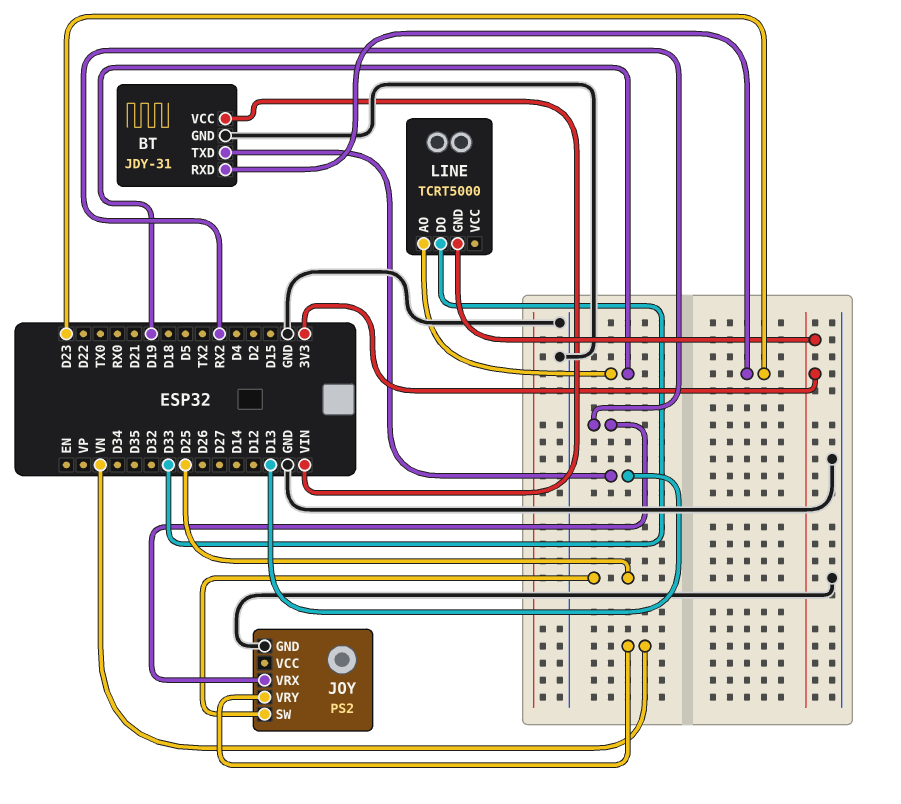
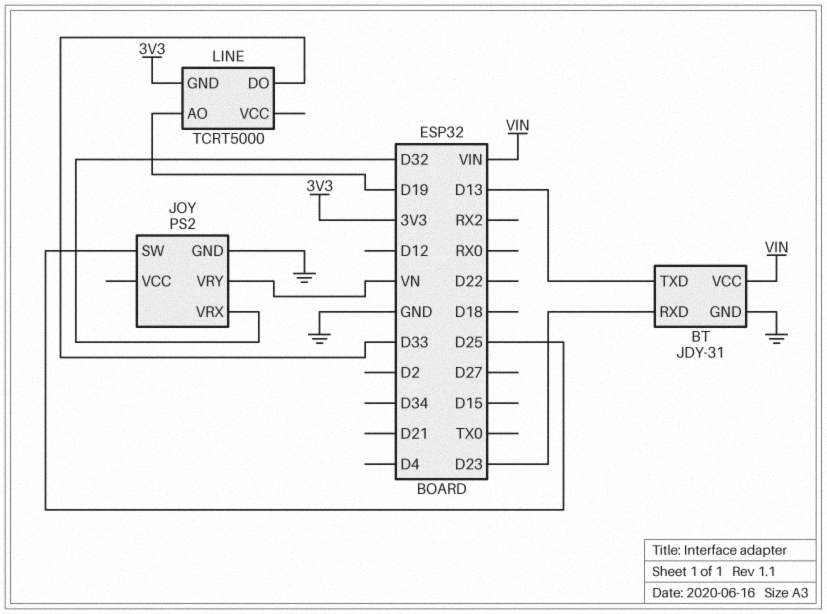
JOY pin VRX: RX2 -> D32

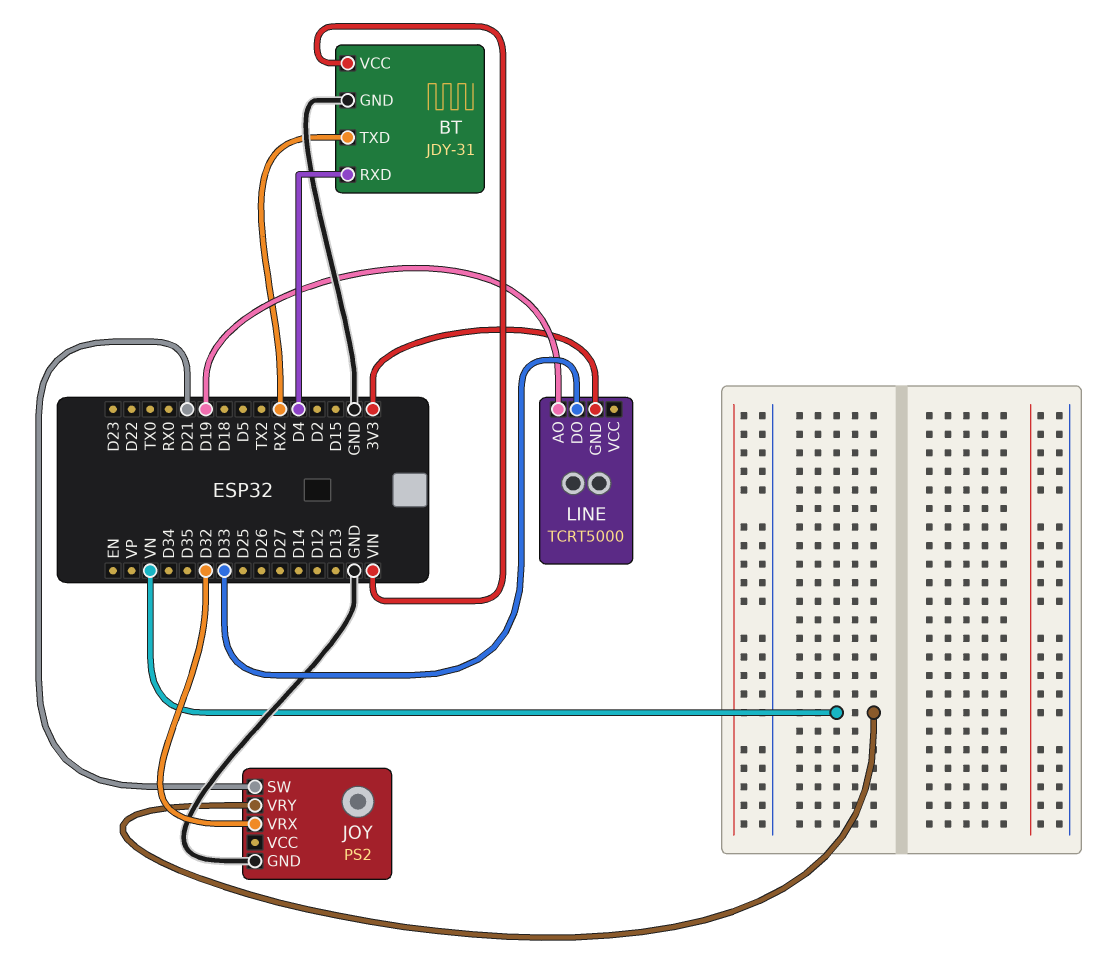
BT pin RXD: D23 -> D4
BT pin TXD: D13 -> RX2
JOY pin SW: D25 -> D21

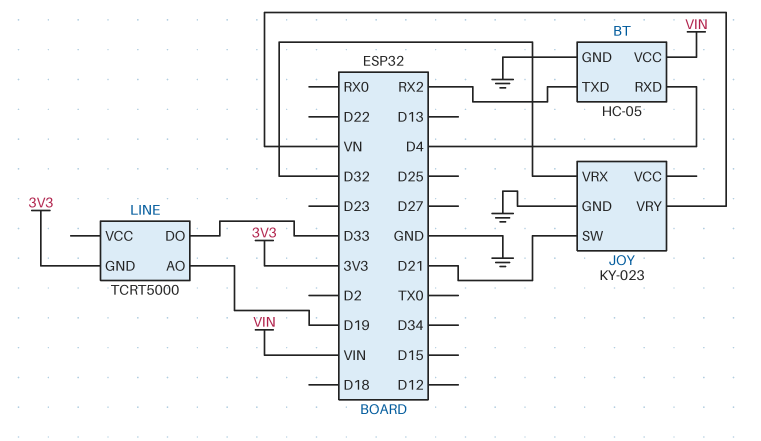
BT: JDY-31 -> HC-05
JOY: PS2 -> KY-023

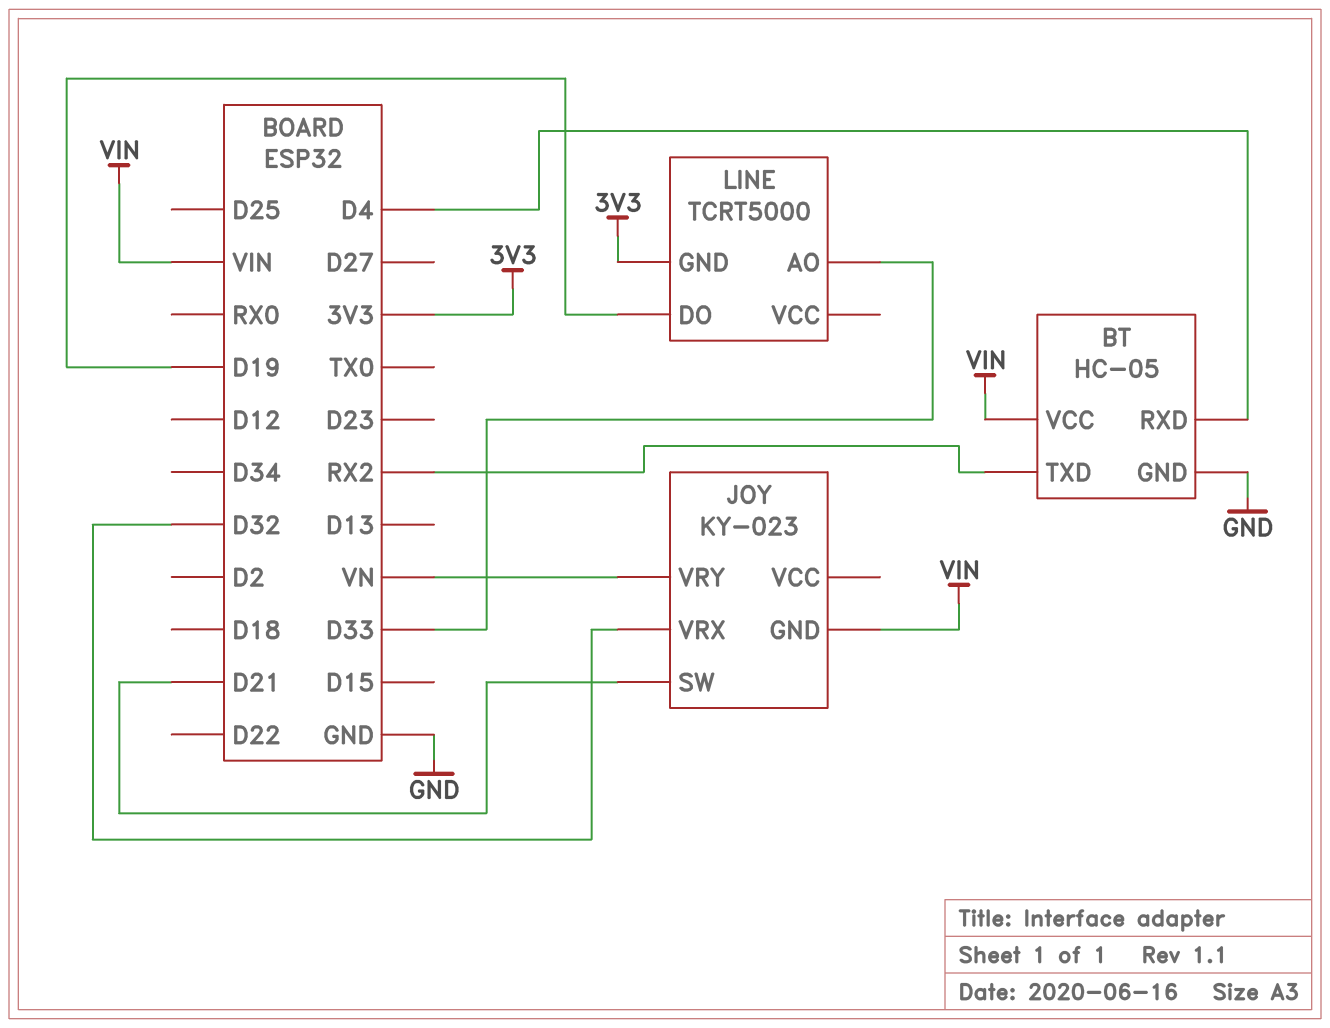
JOY pin GND: GND -> VIN
LINE pin AO: D19 -> D33
LINE pin DO: D33 -> D19

